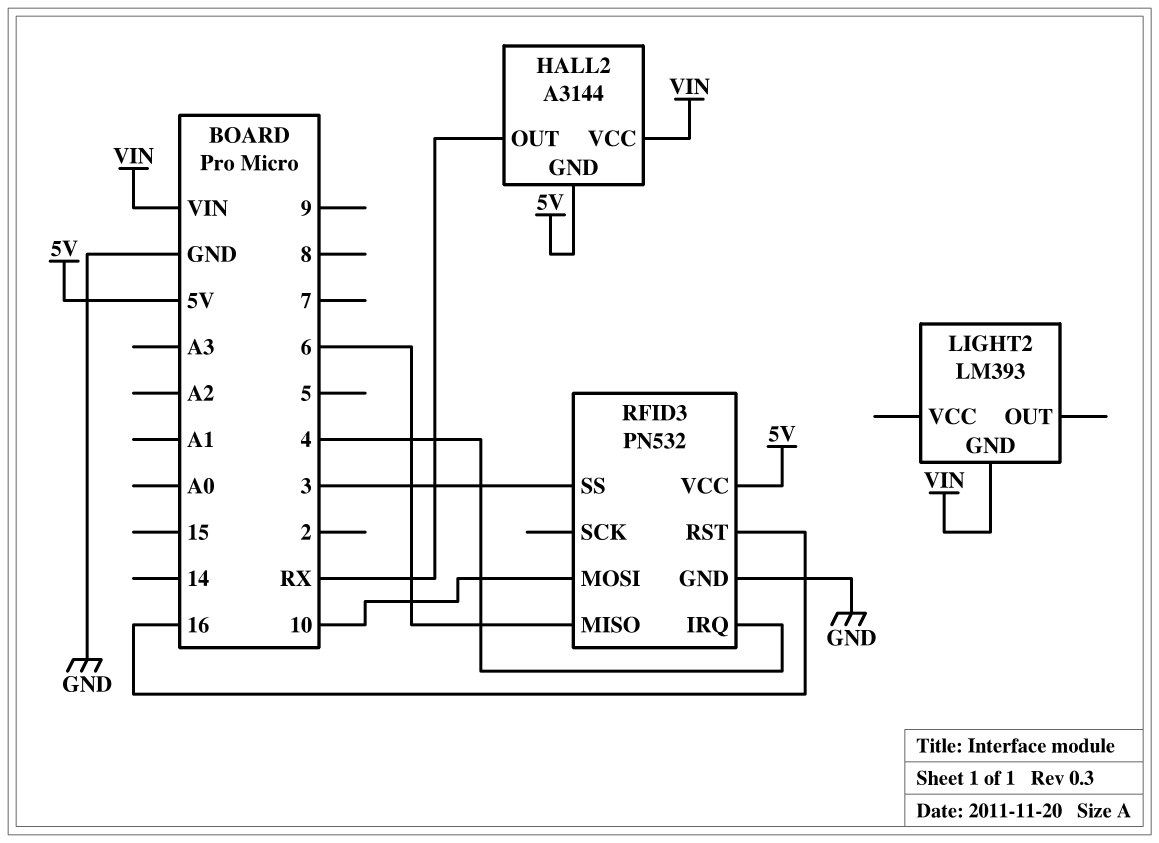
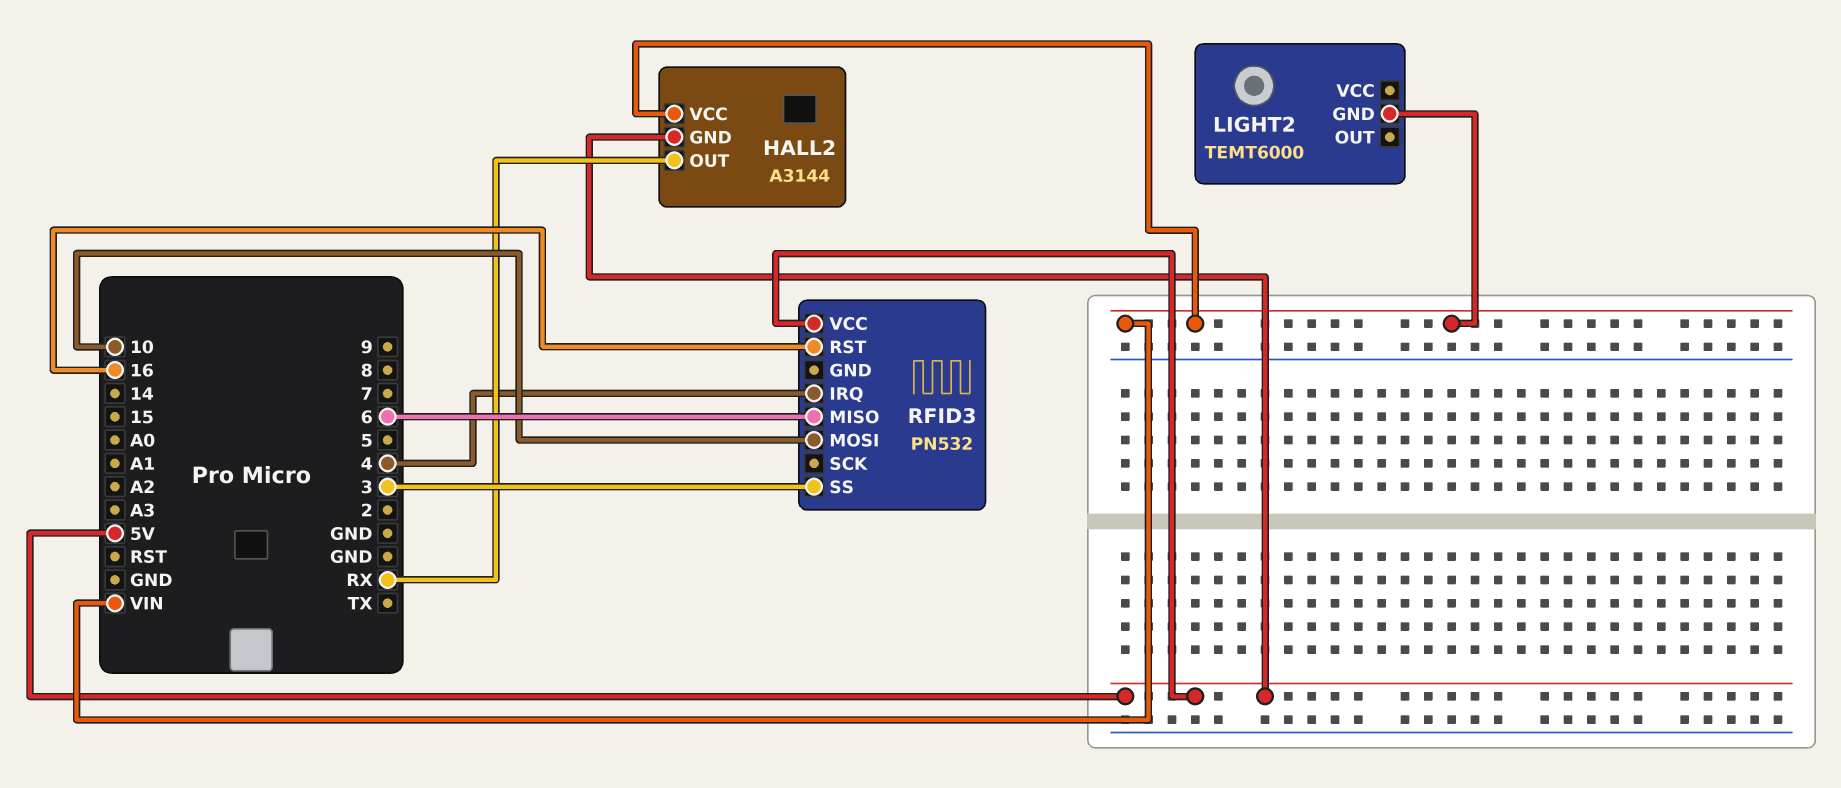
LIGHT2: LM393 -> TEMT6000
RFID3 pin GND: GND -> none

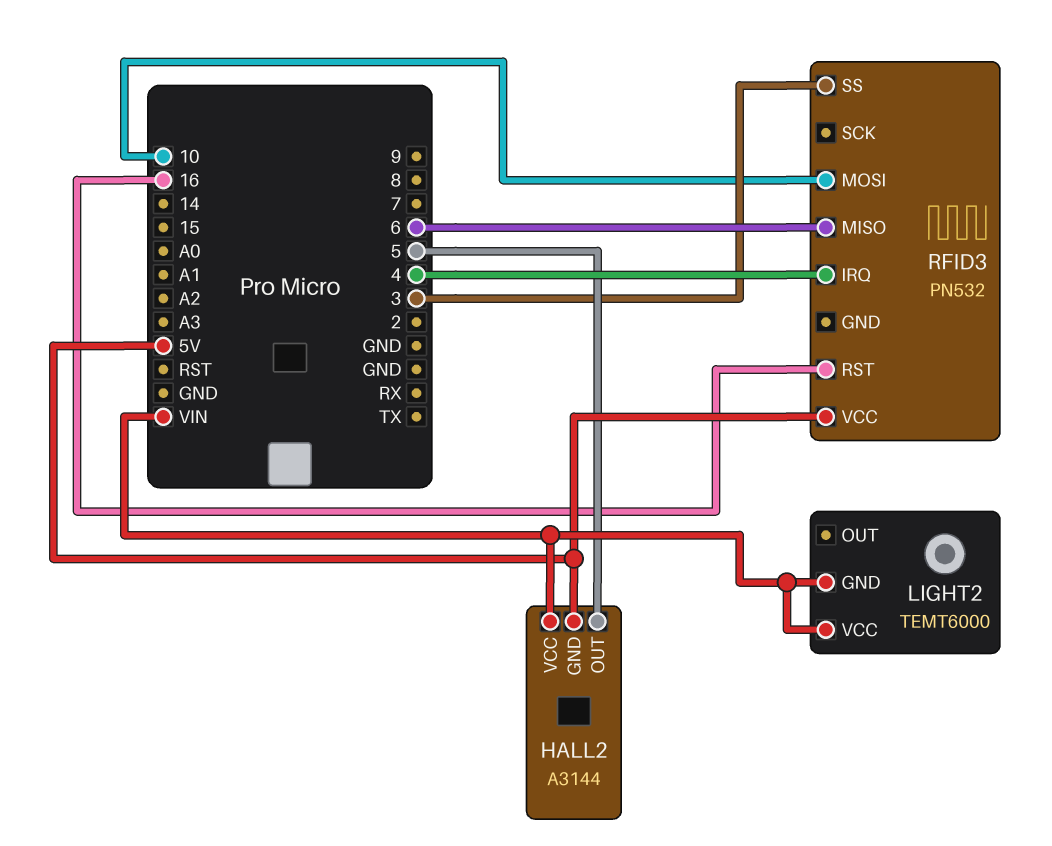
HALL2 pin OUT: RX -> 5
LIGHT2 pin VCC: none -> VIN

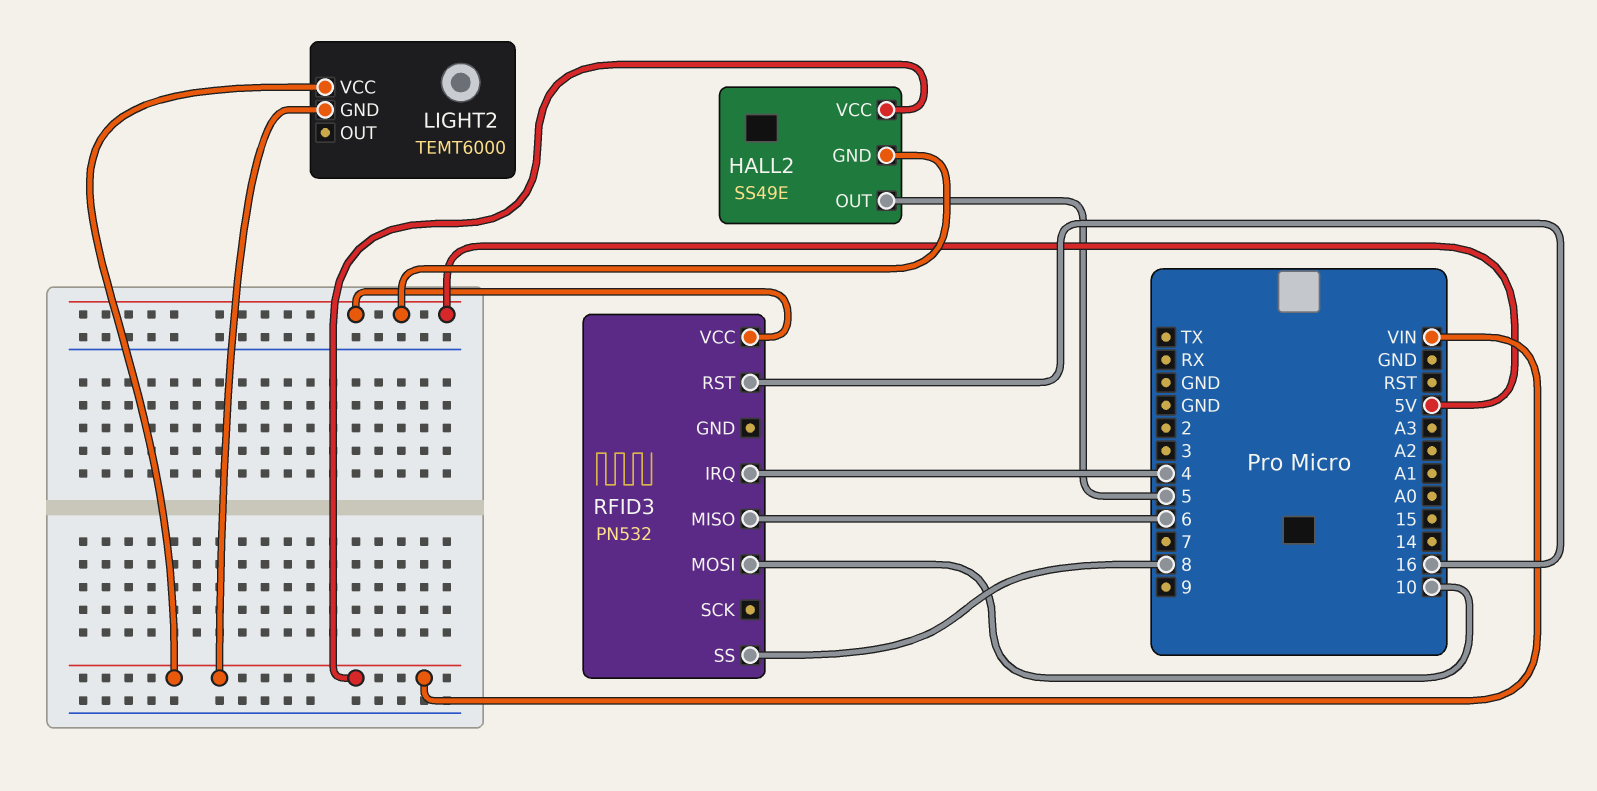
HALL2: A3144 -> SS49E
RFID3 pin SS: 3 -> 8

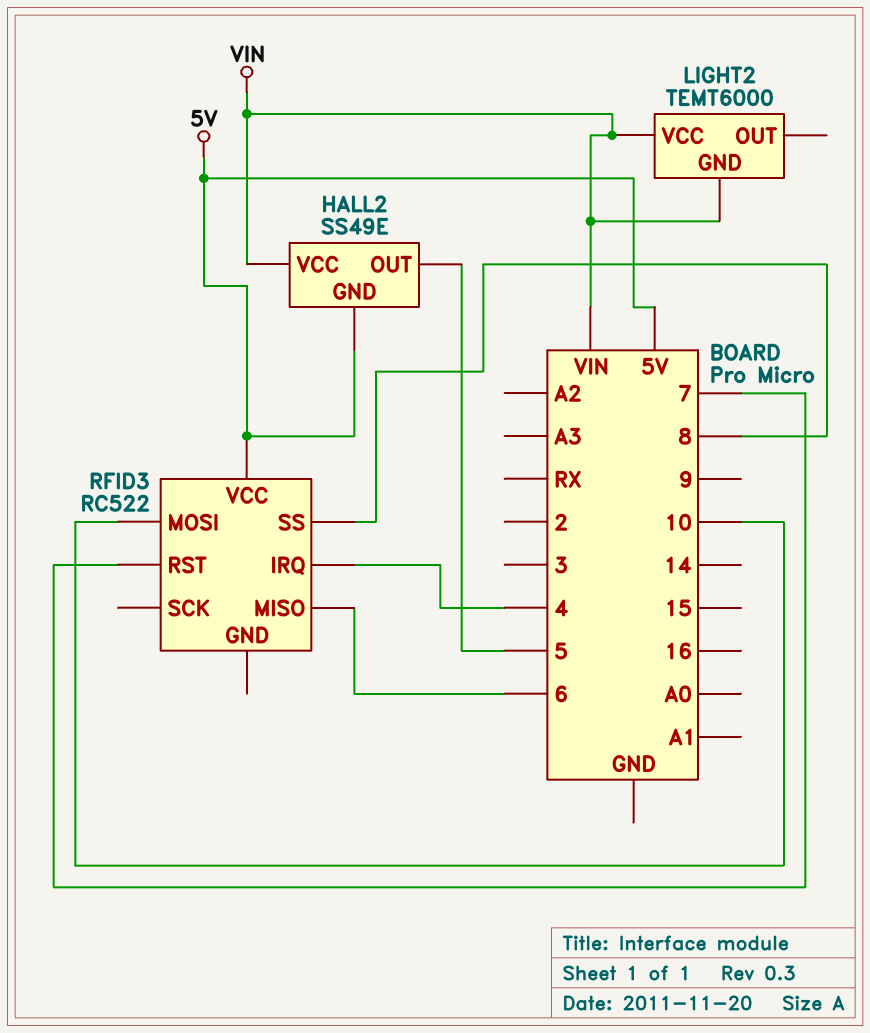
RFID3: PN532 -> RC522
RFID3 pin RST: 16 -> 7

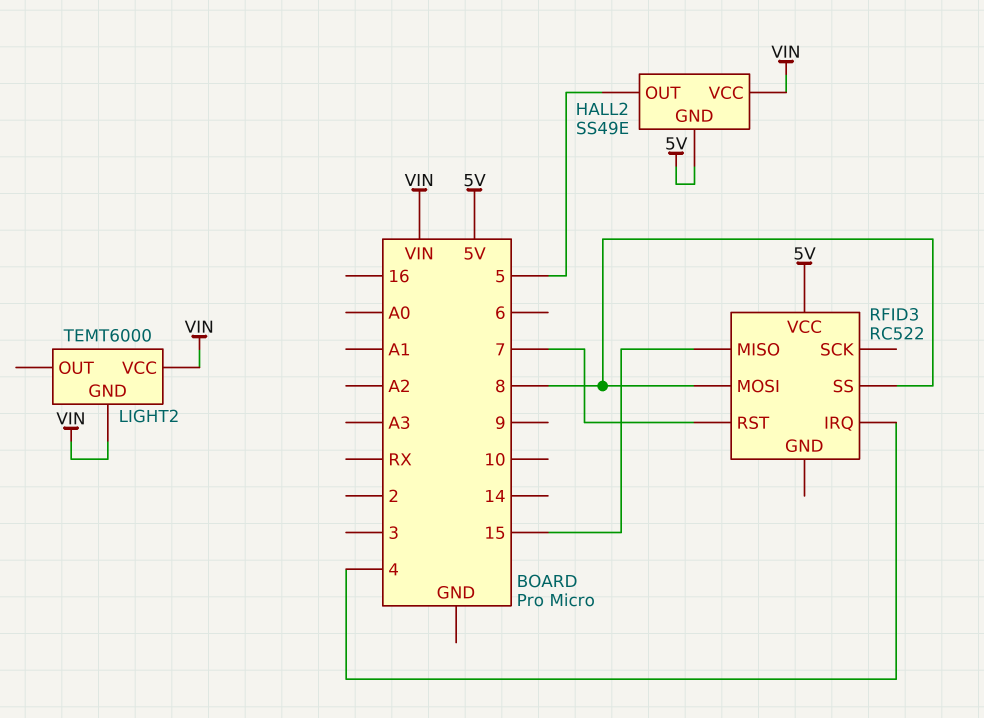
RFID3 pin MISO: 6 -> 15
RFID3 pin MOSI: 10 -> 8

